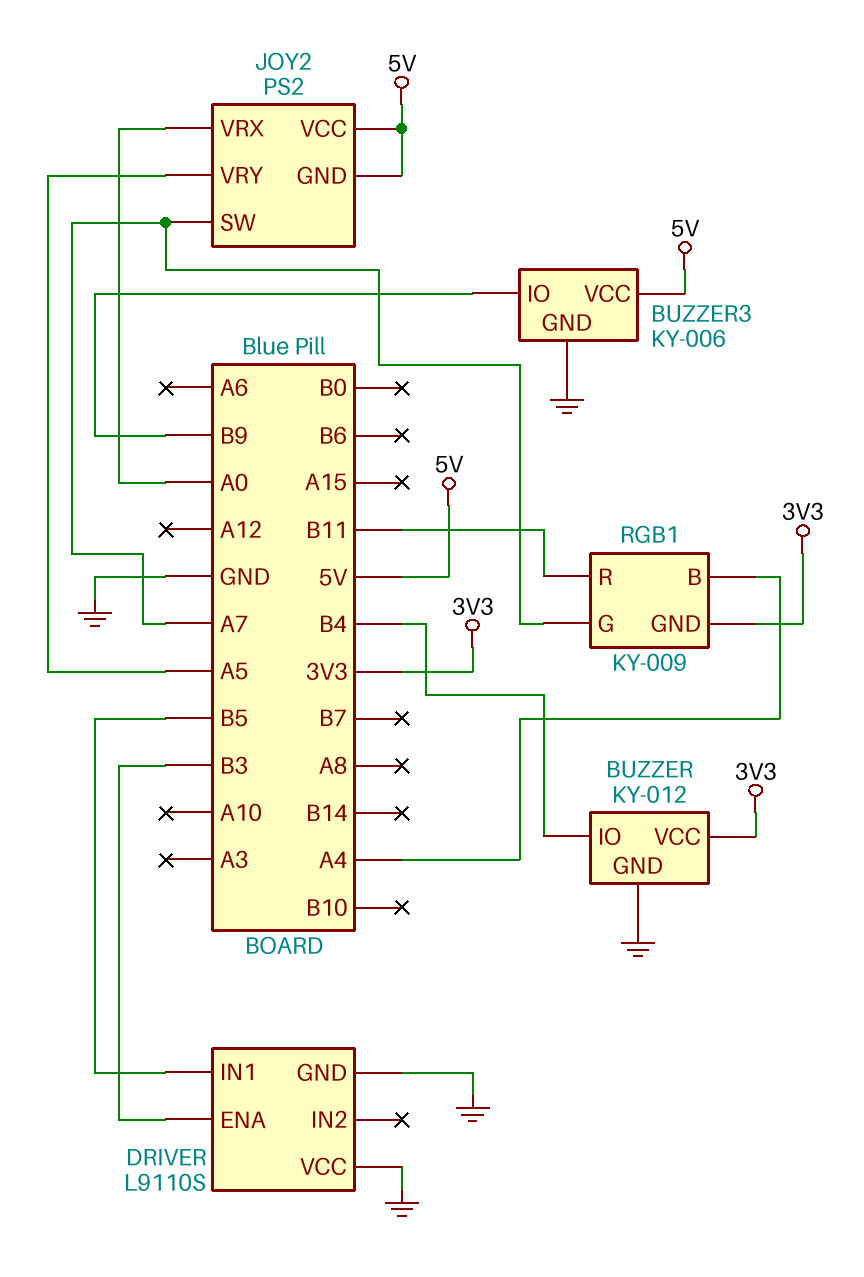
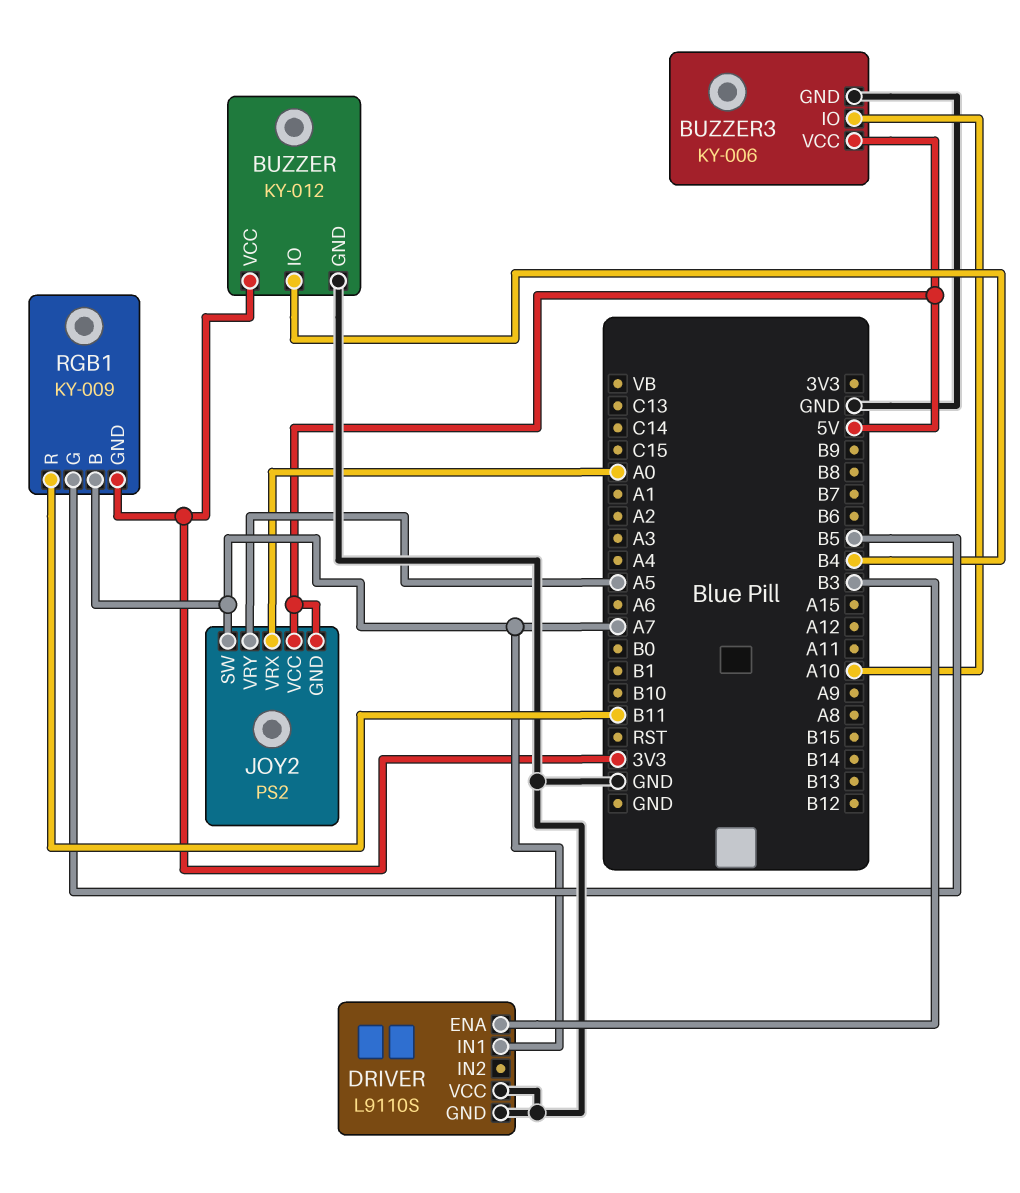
BUZZER3 pin IO: B9 -> A10
DRIVER pin IN1: B5 -> A7
RGB1 pin B: A4 -> A7
RGB1 pin G: A7 -> B5

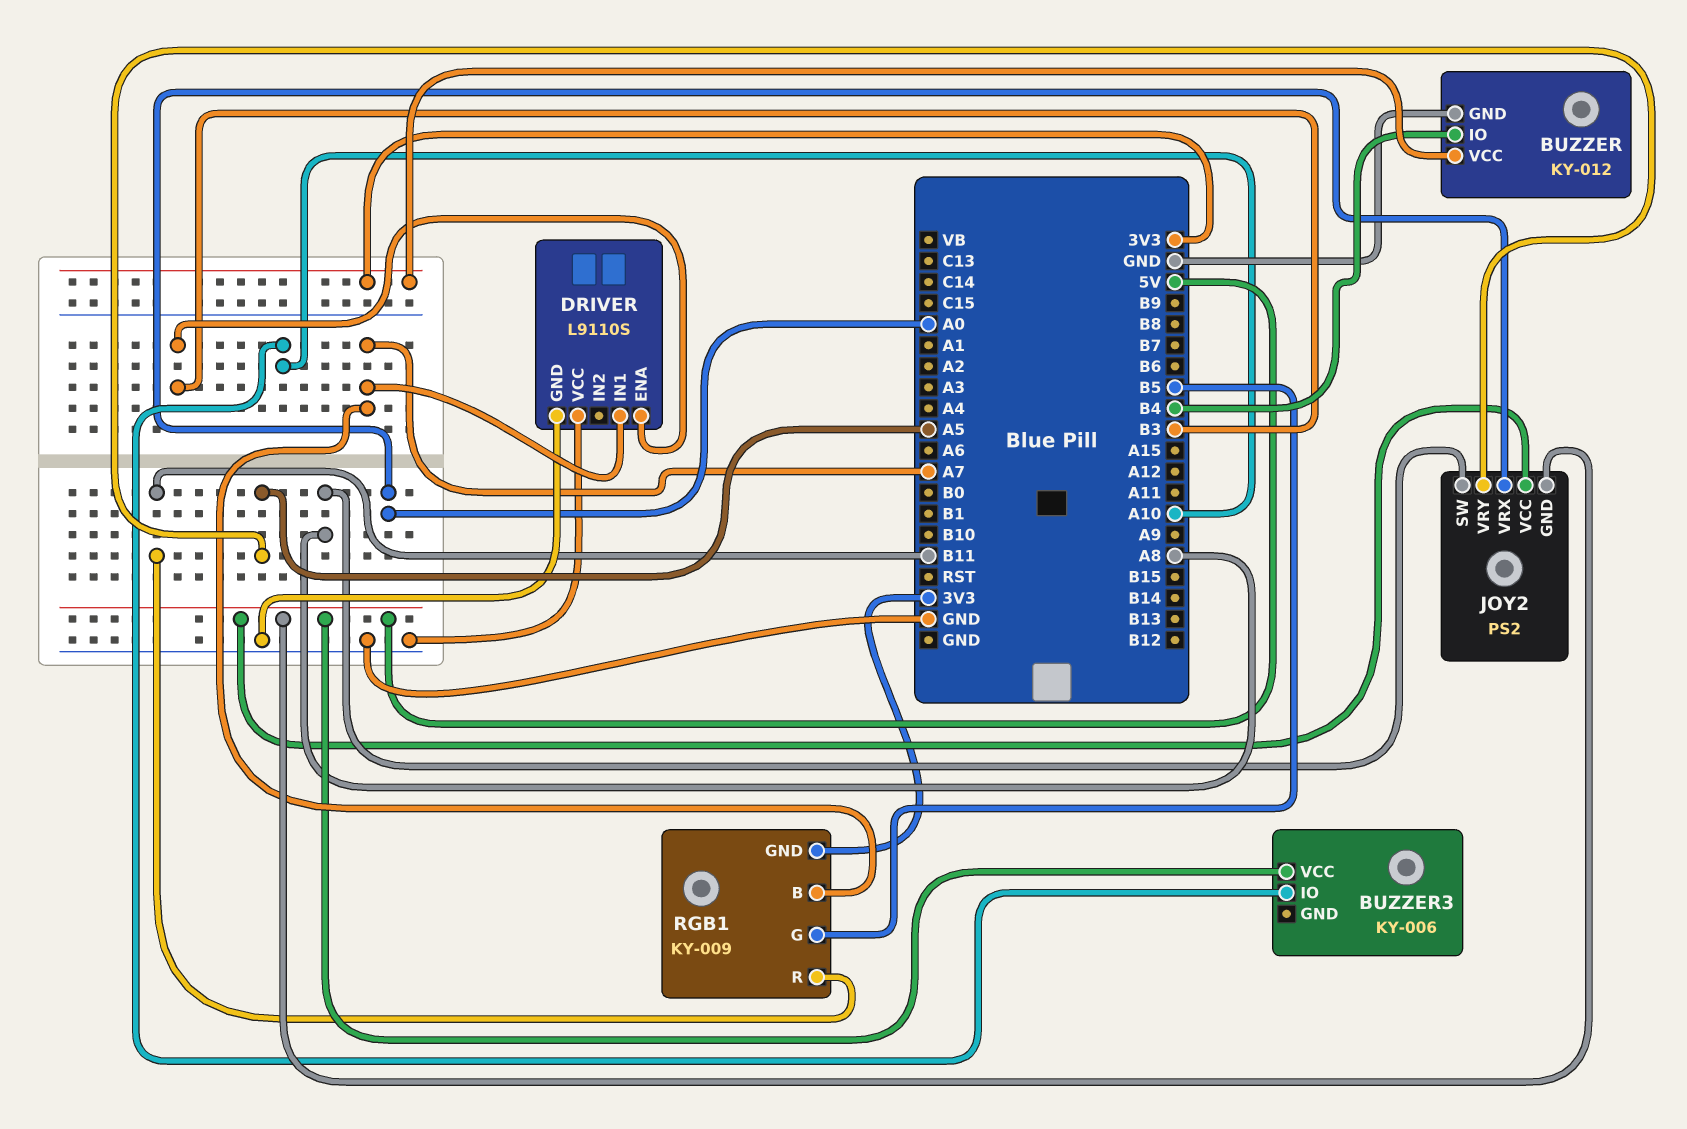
BUZZER3 pin GND: GND -> none
JOY2 pin SW: A7 -> A8

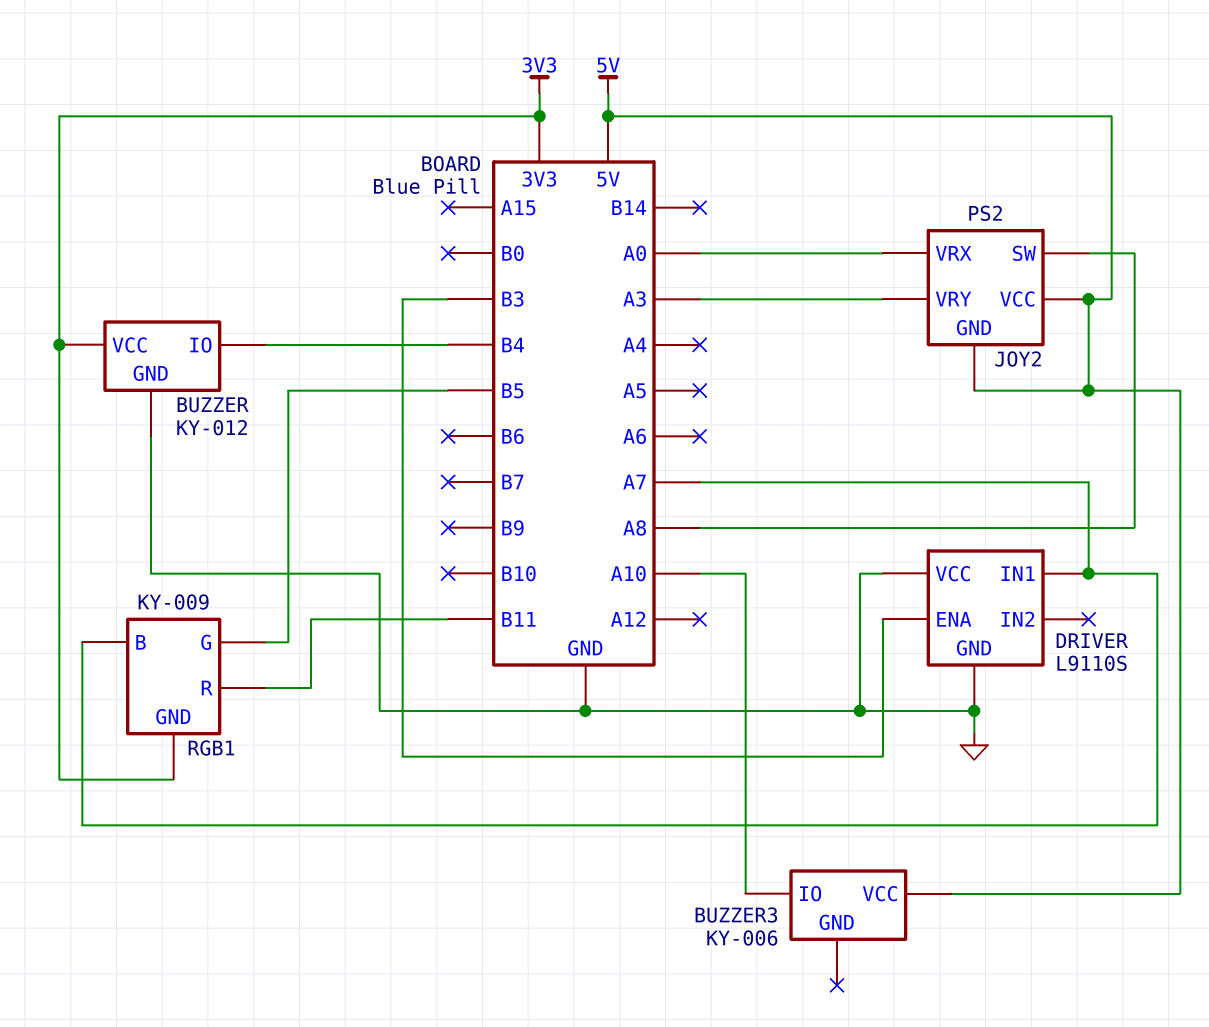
JOY2 pin VRY: A5 -> A3

